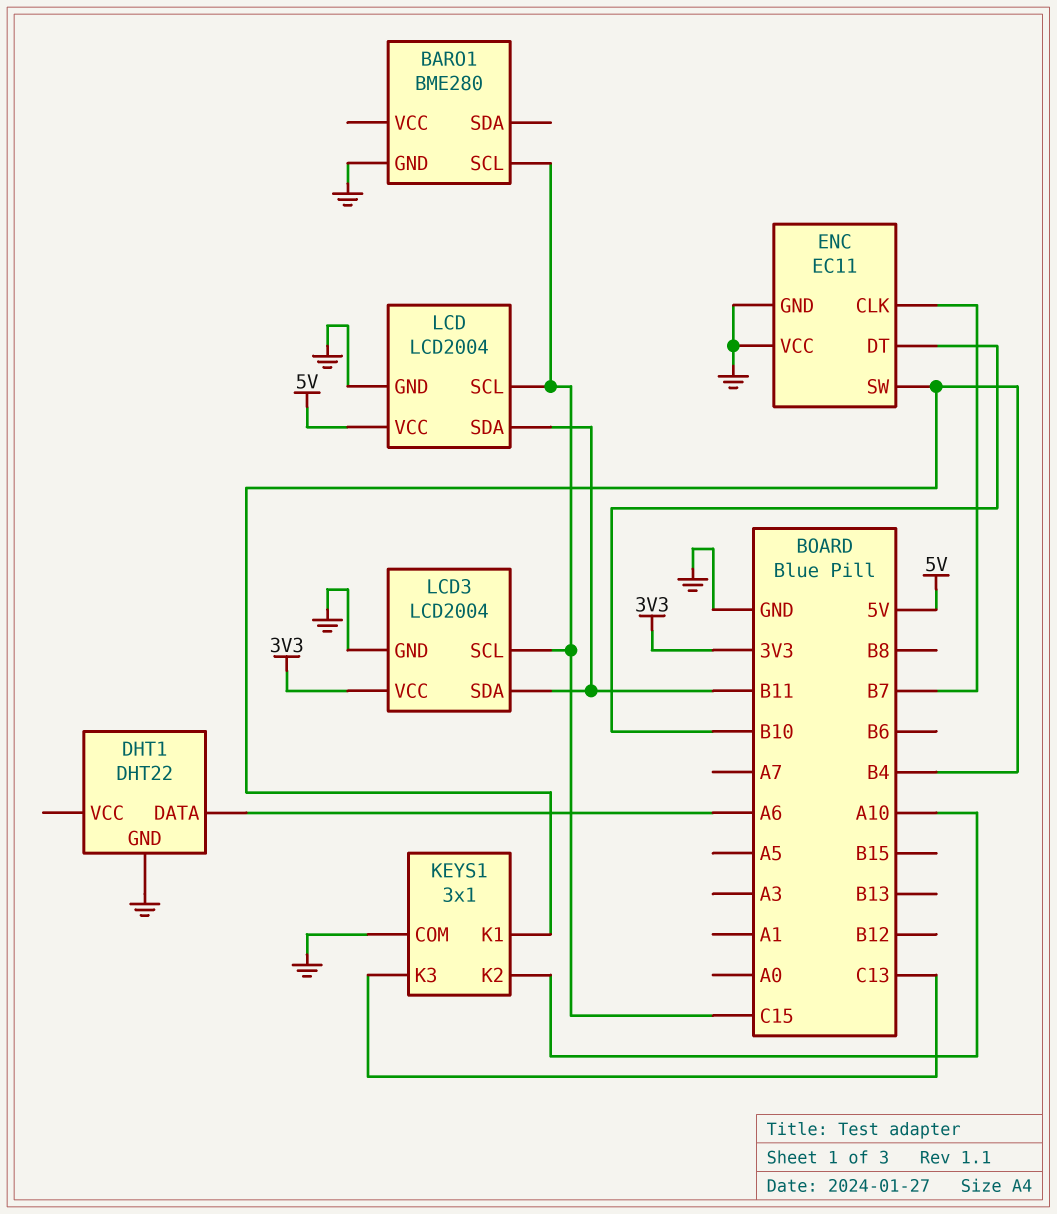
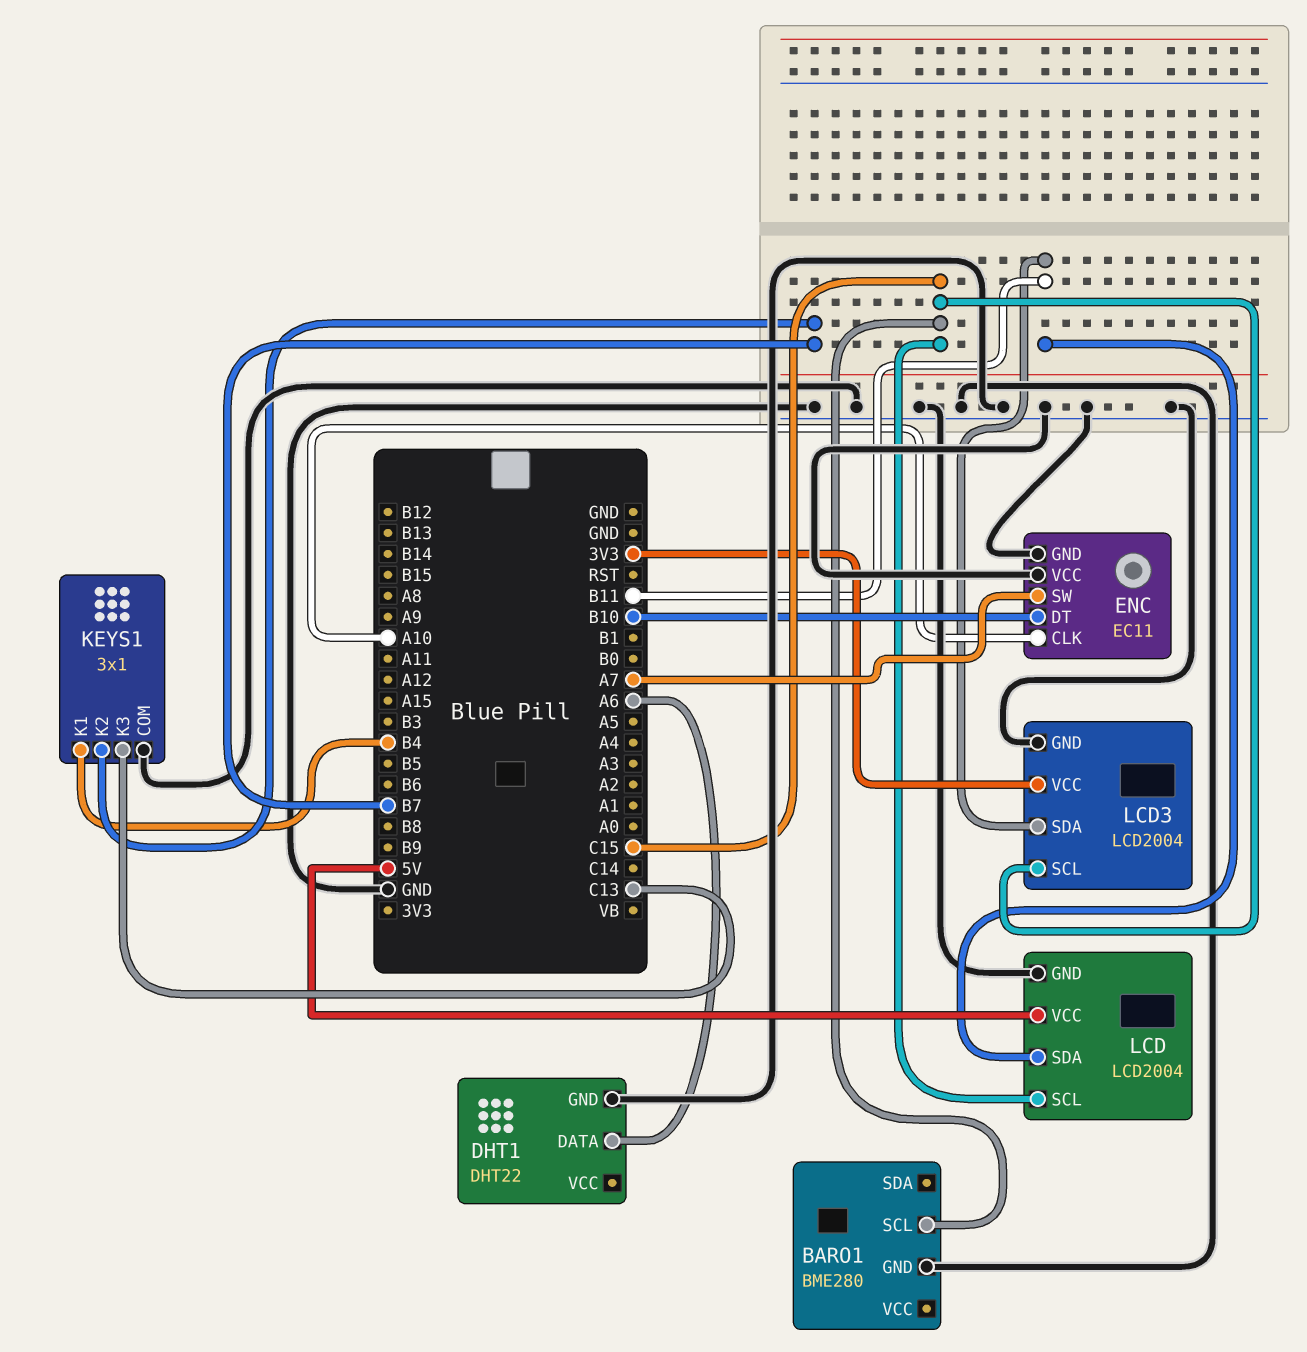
ENC pin CLK: B7 -> A10
ENC pin SW: B4 -> A7
KEYS1 pin K2: A10 -> B7

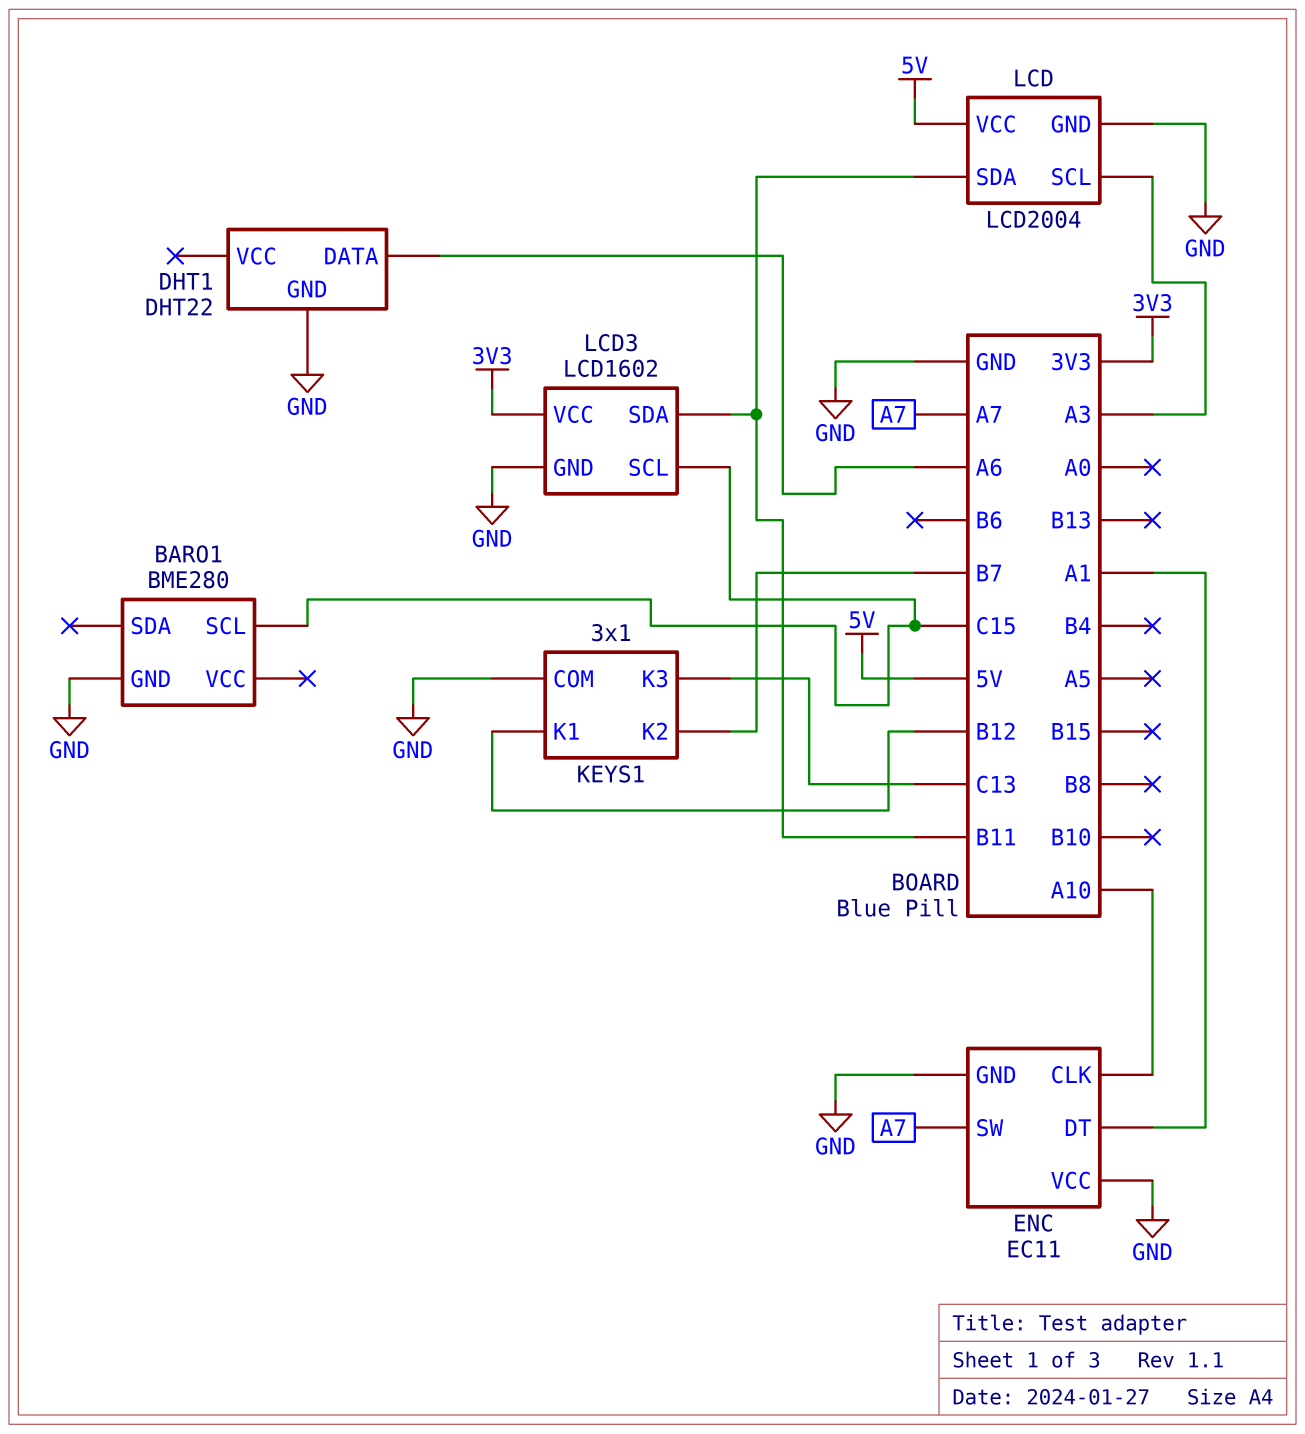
ENC pin DT: B10 -> A1
KEYS1 pin K1: B4 -> B12
LCD pin SCL: C15 -> A3
LCD3: LCD2004 -> LCD1602

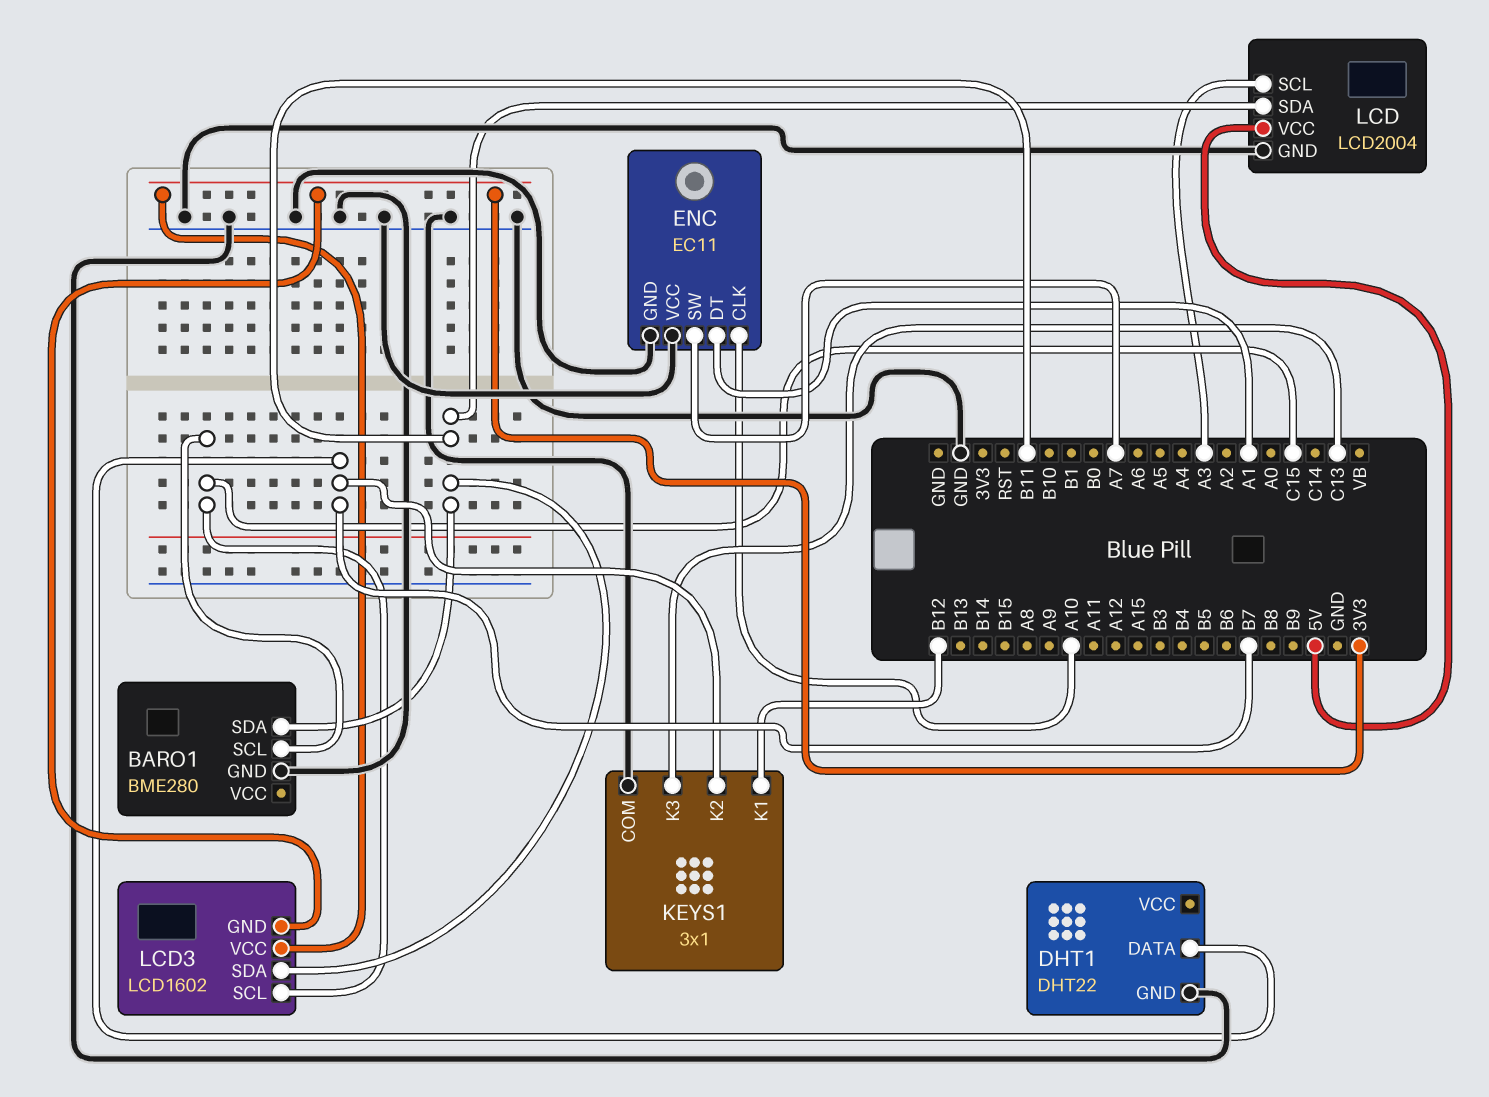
BARO1 pin SDA: none -> B11
DHT1 pin DATA: A6 -> B7
LCD3 pin GND: GND -> 3V3

